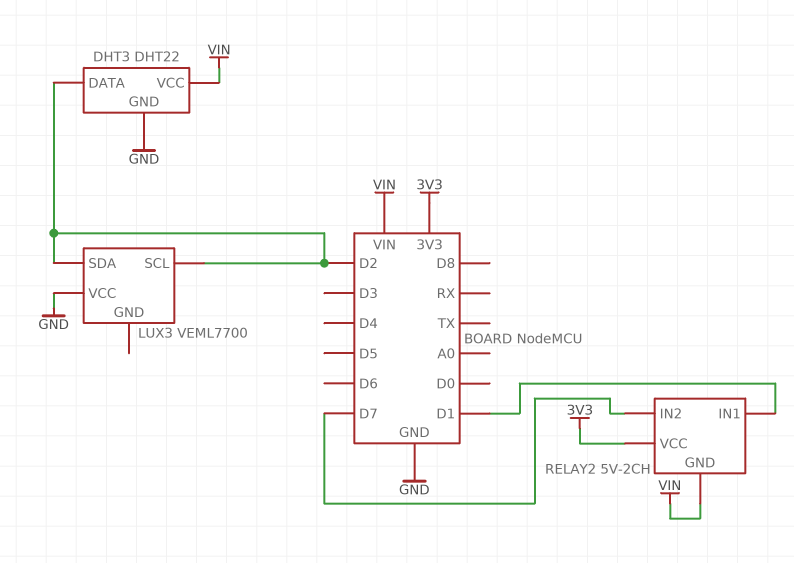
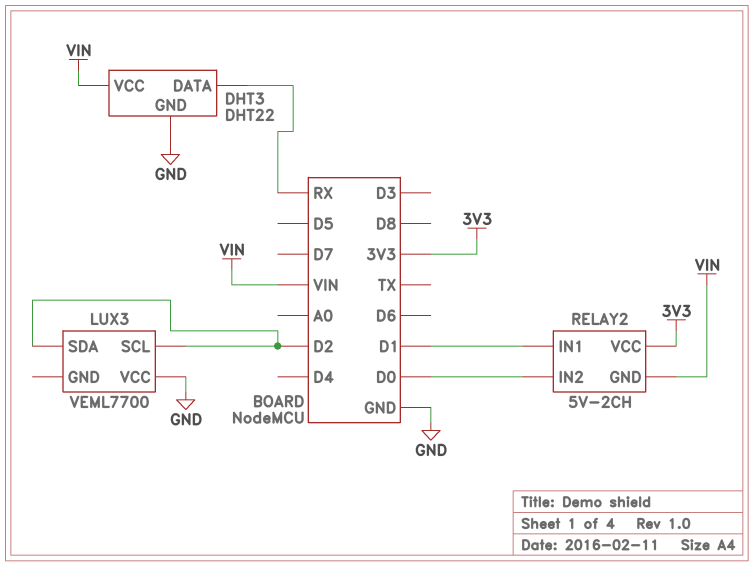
DHT3 pin DATA: D2 -> RX
RELAY2 pin IN2: D7 -> D0

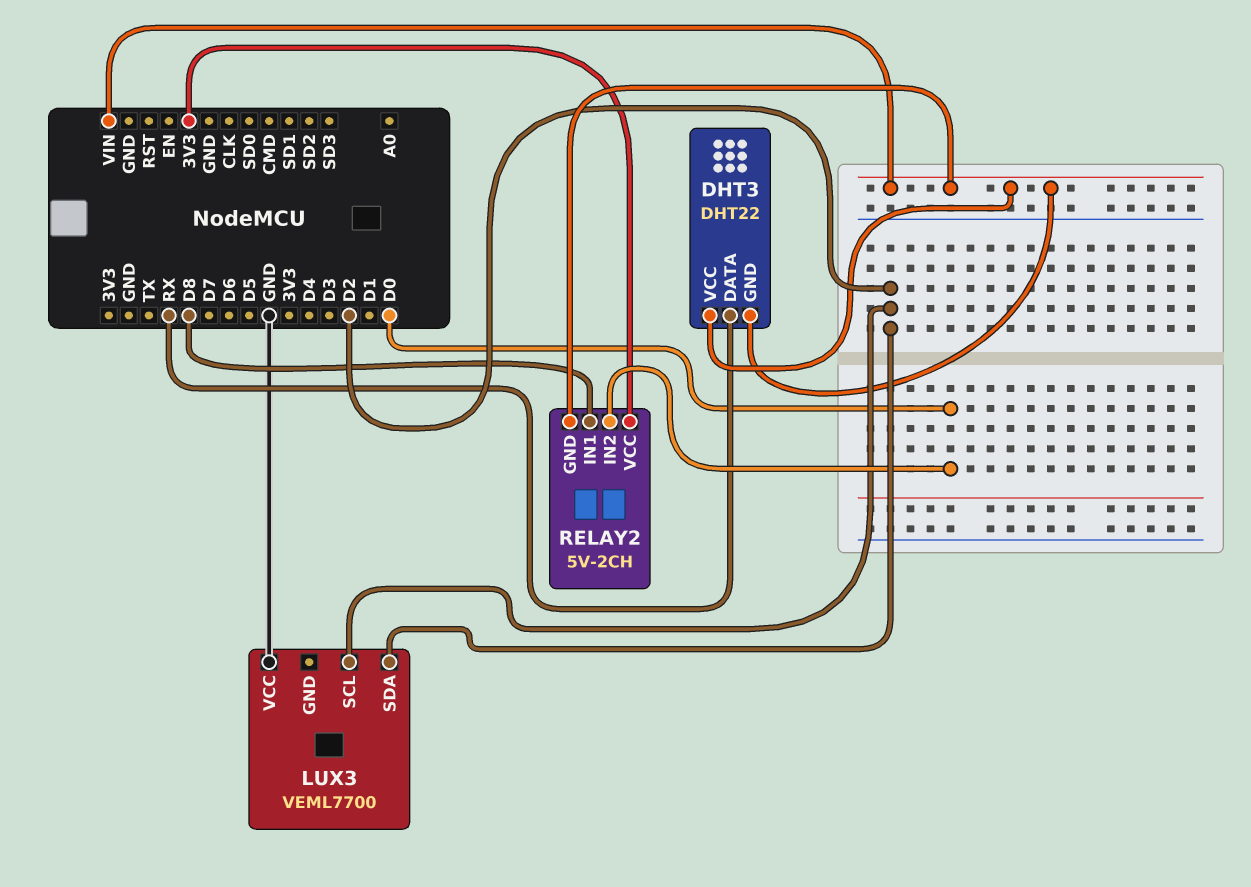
DHT3 pin GND: GND -> VIN
RELAY2 pin IN1: D1 -> D8

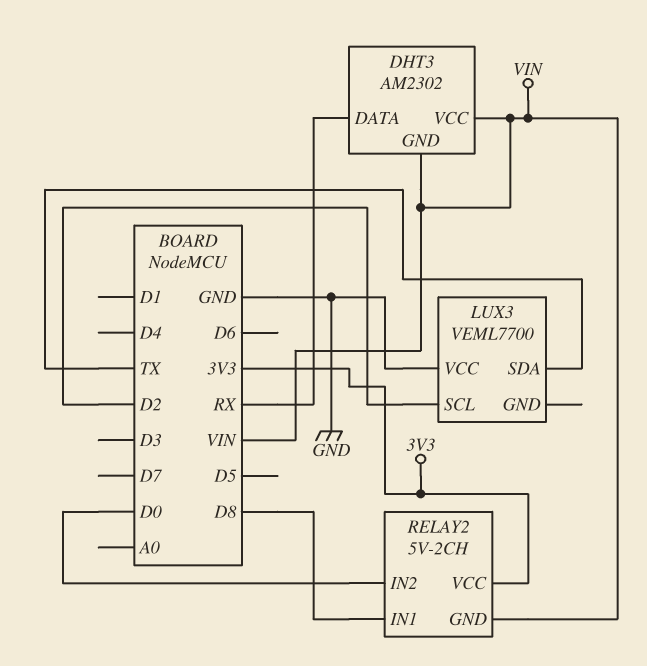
DHT3: DHT22 -> AM2302
LUX3 pin SDA: D2 -> TX

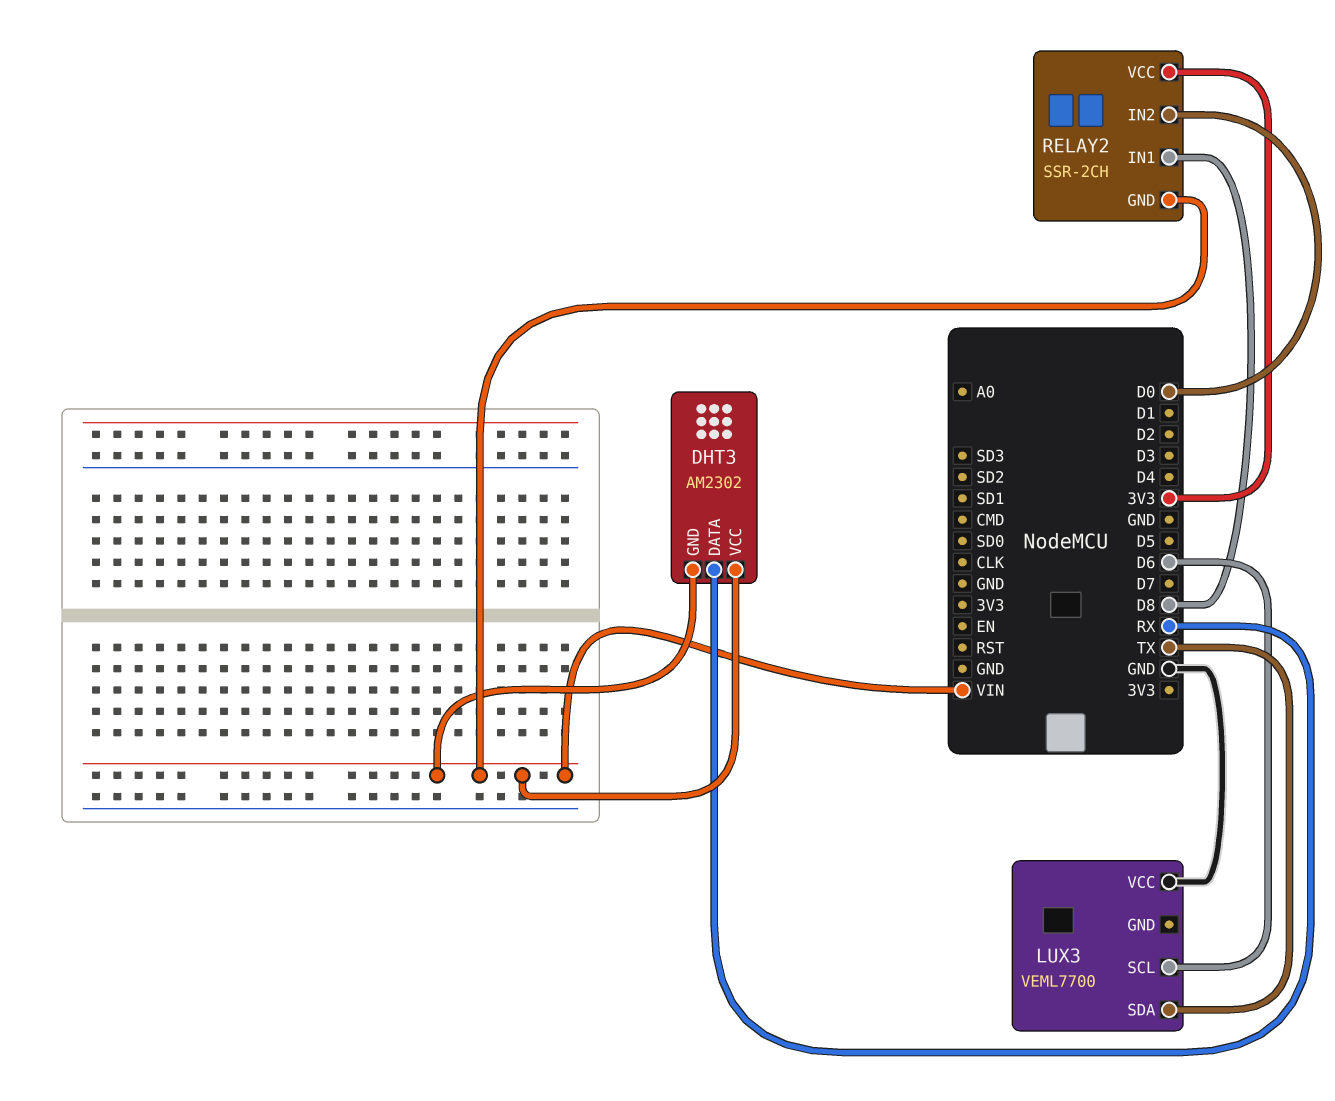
LUX3 pin SCL: D2 -> D6
RELAY2: 5V-2CH -> SSR-2CH

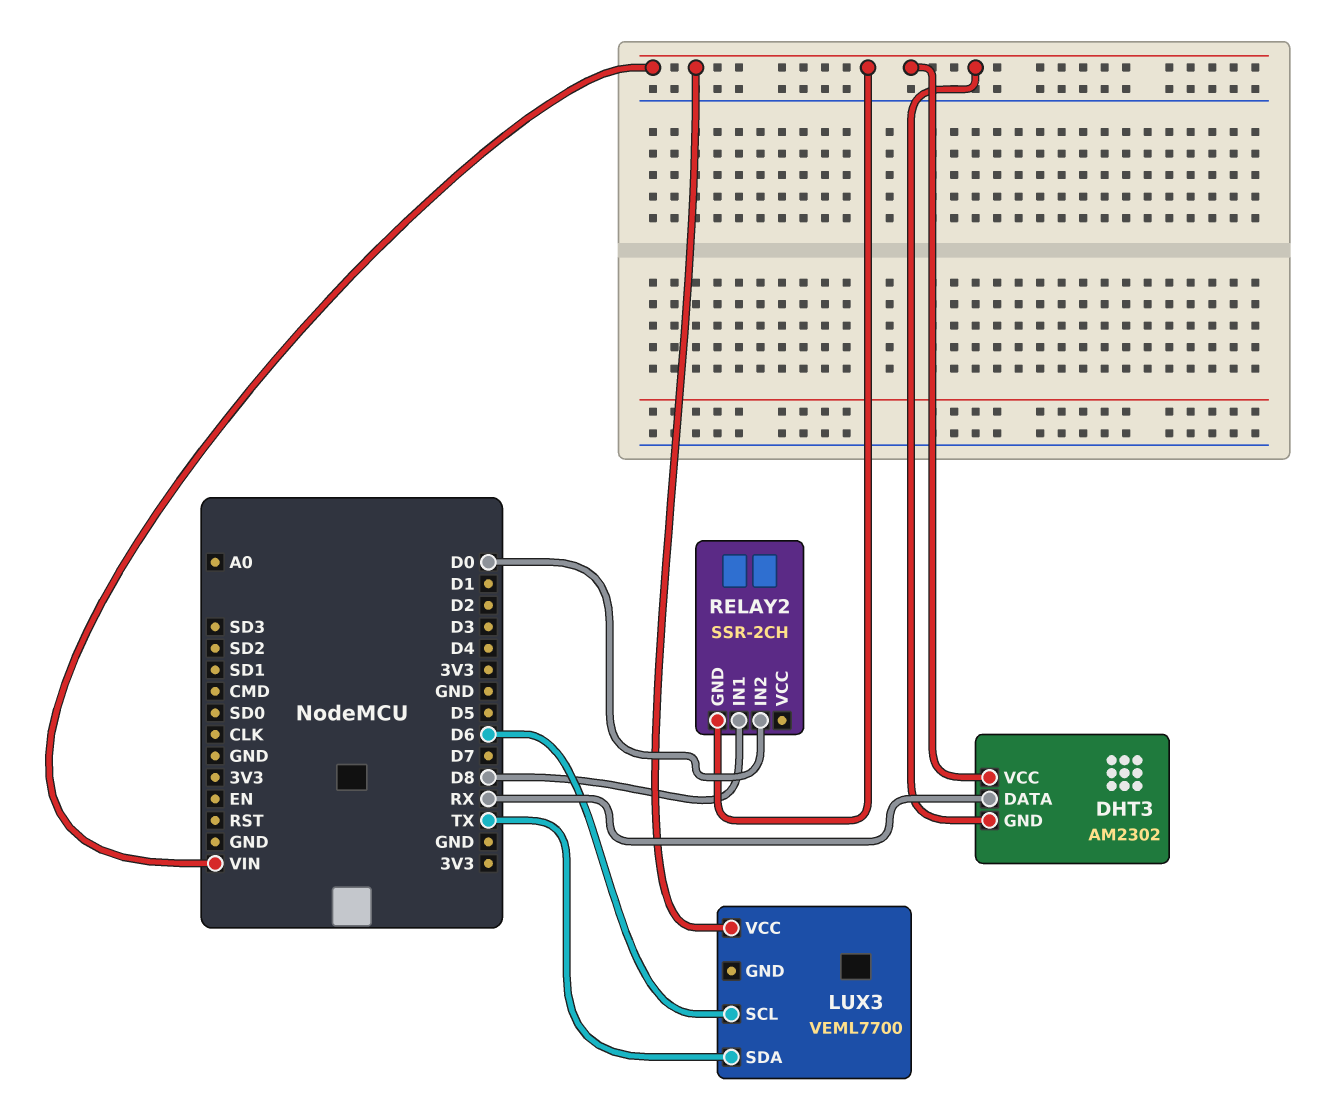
LUX3 pin VCC: GND -> VIN
RELAY2 pin VCC: 3V3 -> none

